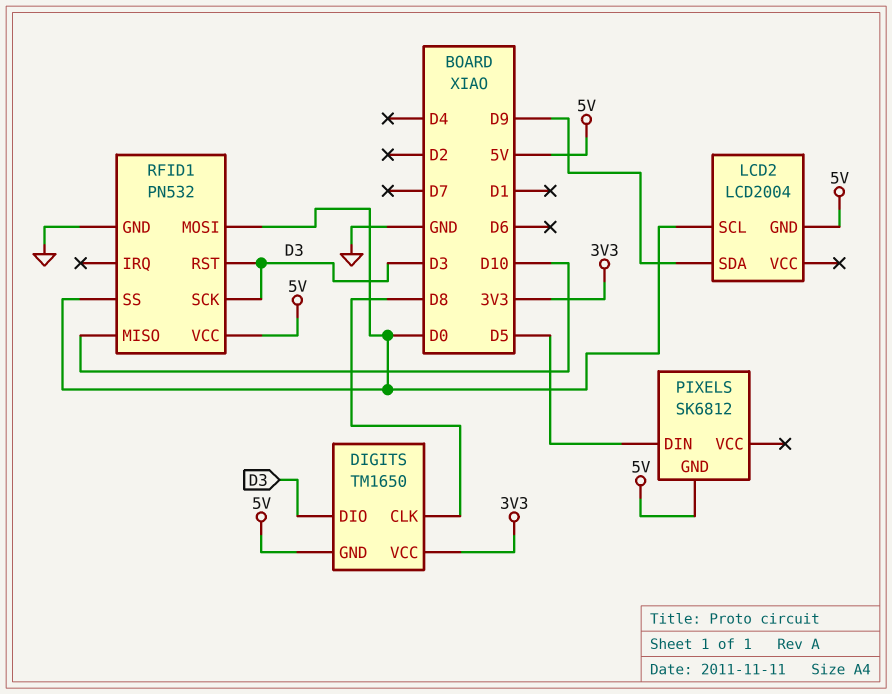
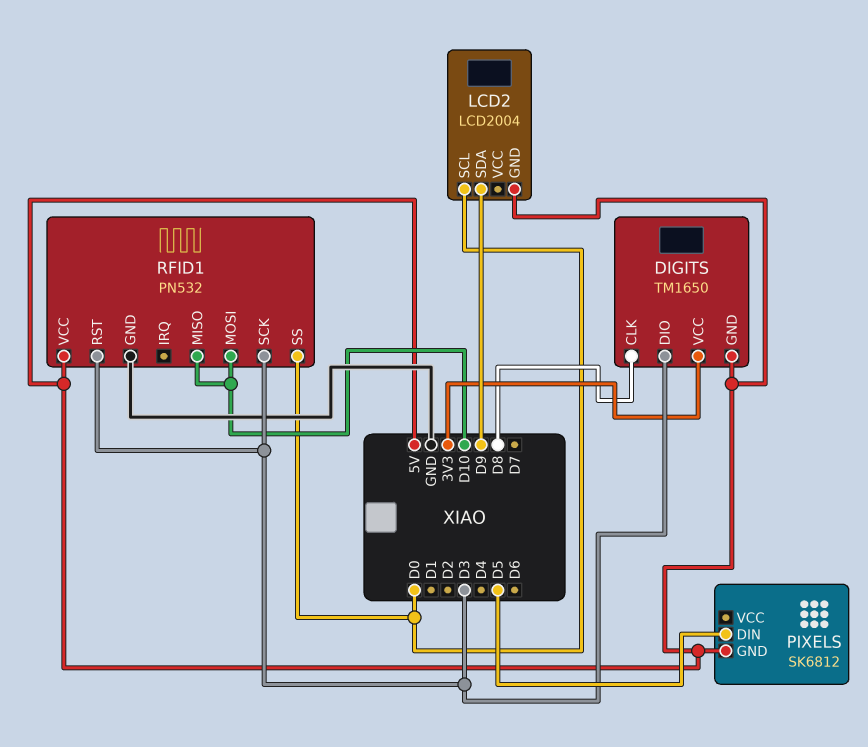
RFID1 pin MOSI: D0 -> D10

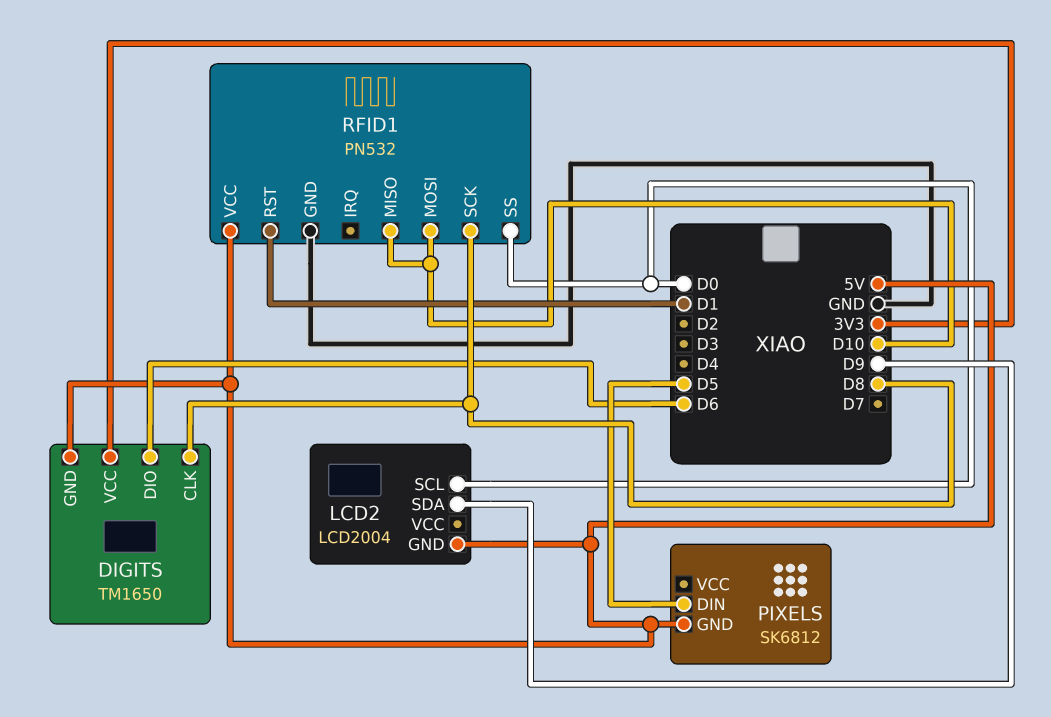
DIGITS pin DIO: D3 -> D6
RFID1 pin RST: D3 -> D1
RFID1 pin SCK: D3 -> D8

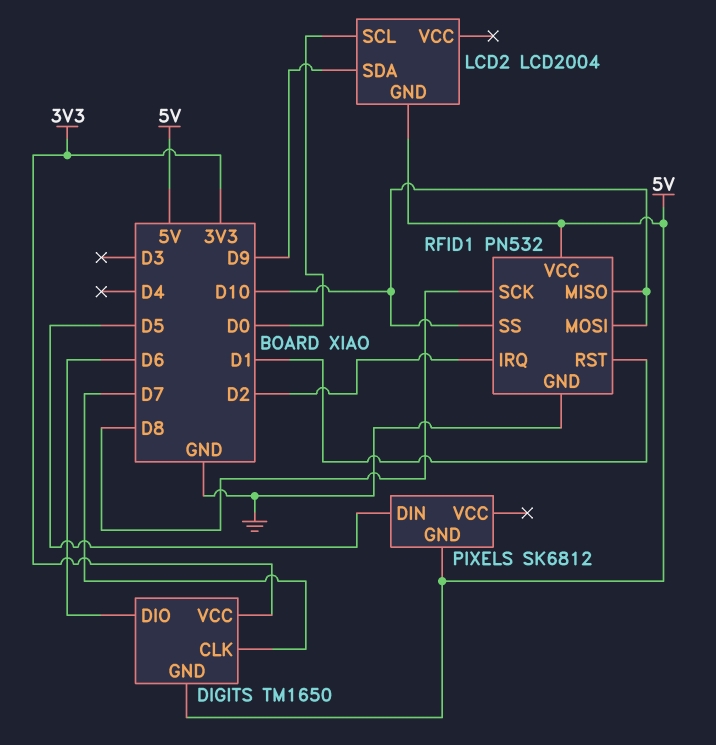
DIGITS pin CLK: D8 -> D7
RFID1 pin IRQ: none -> D2
RFID1 pin SS: D0 -> D10

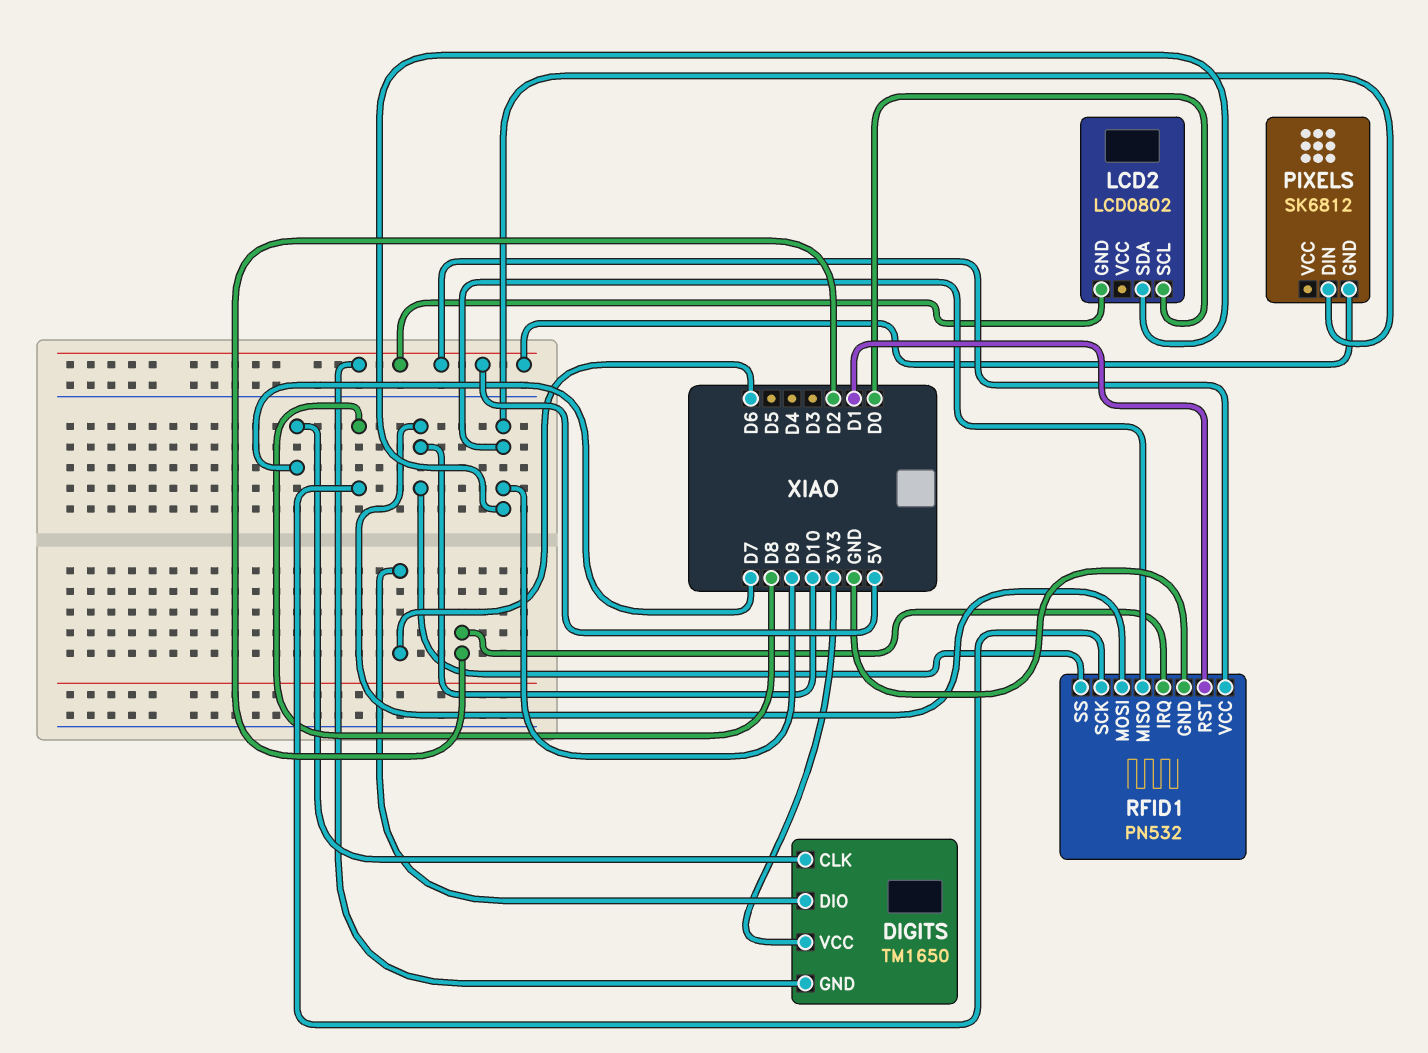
LCD2: LCD2004 -> LCD0802
PIXELS pin DIN: D5 -> D9
RFID1 pin MISO: D10 -> D9

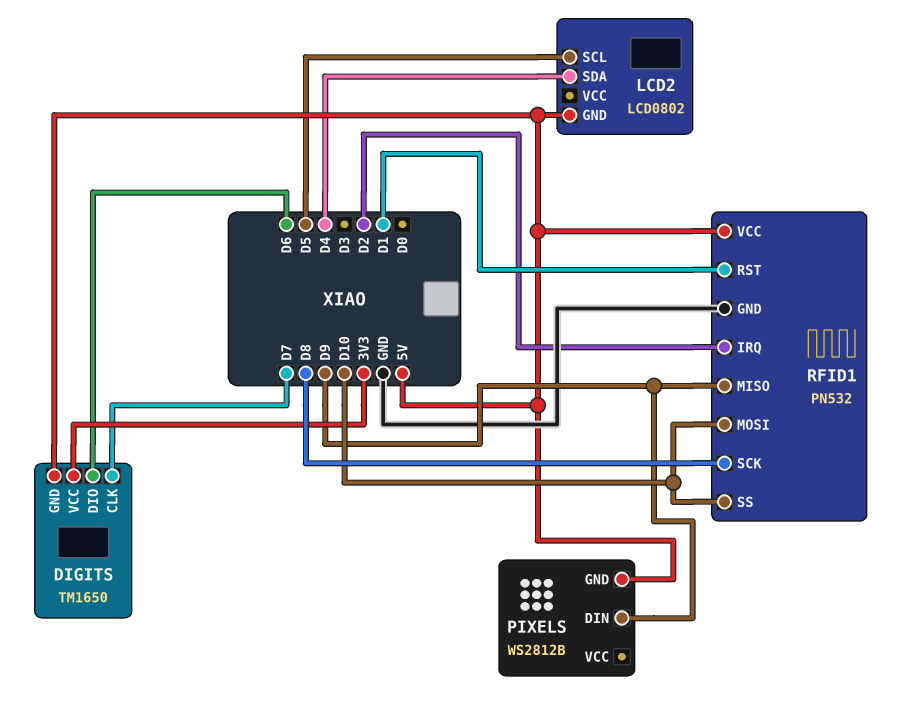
LCD2 pin SCL: D0 -> D5
LCD2 pin SDA: D9 -> D4
PIXELS: SK6812 -> WS2812B

